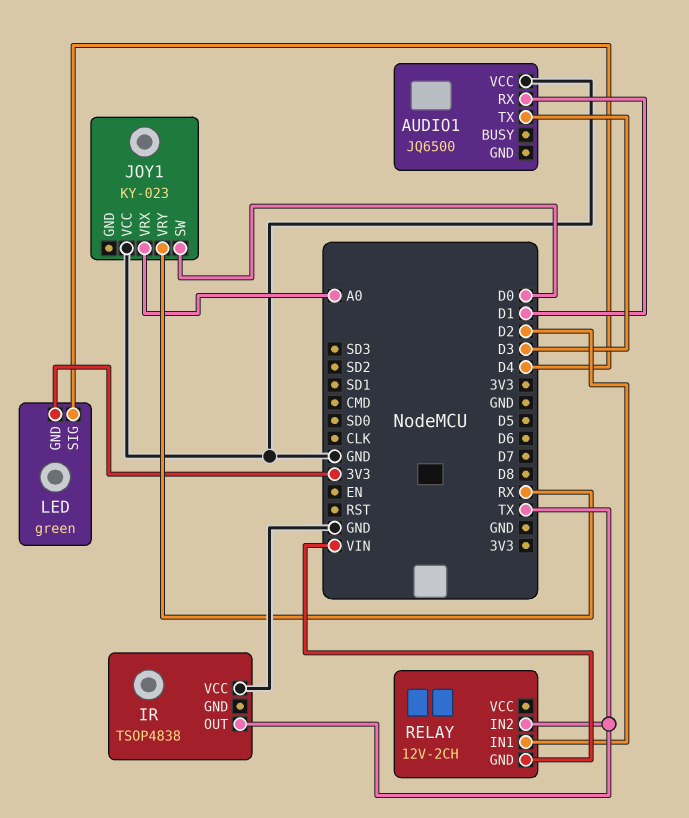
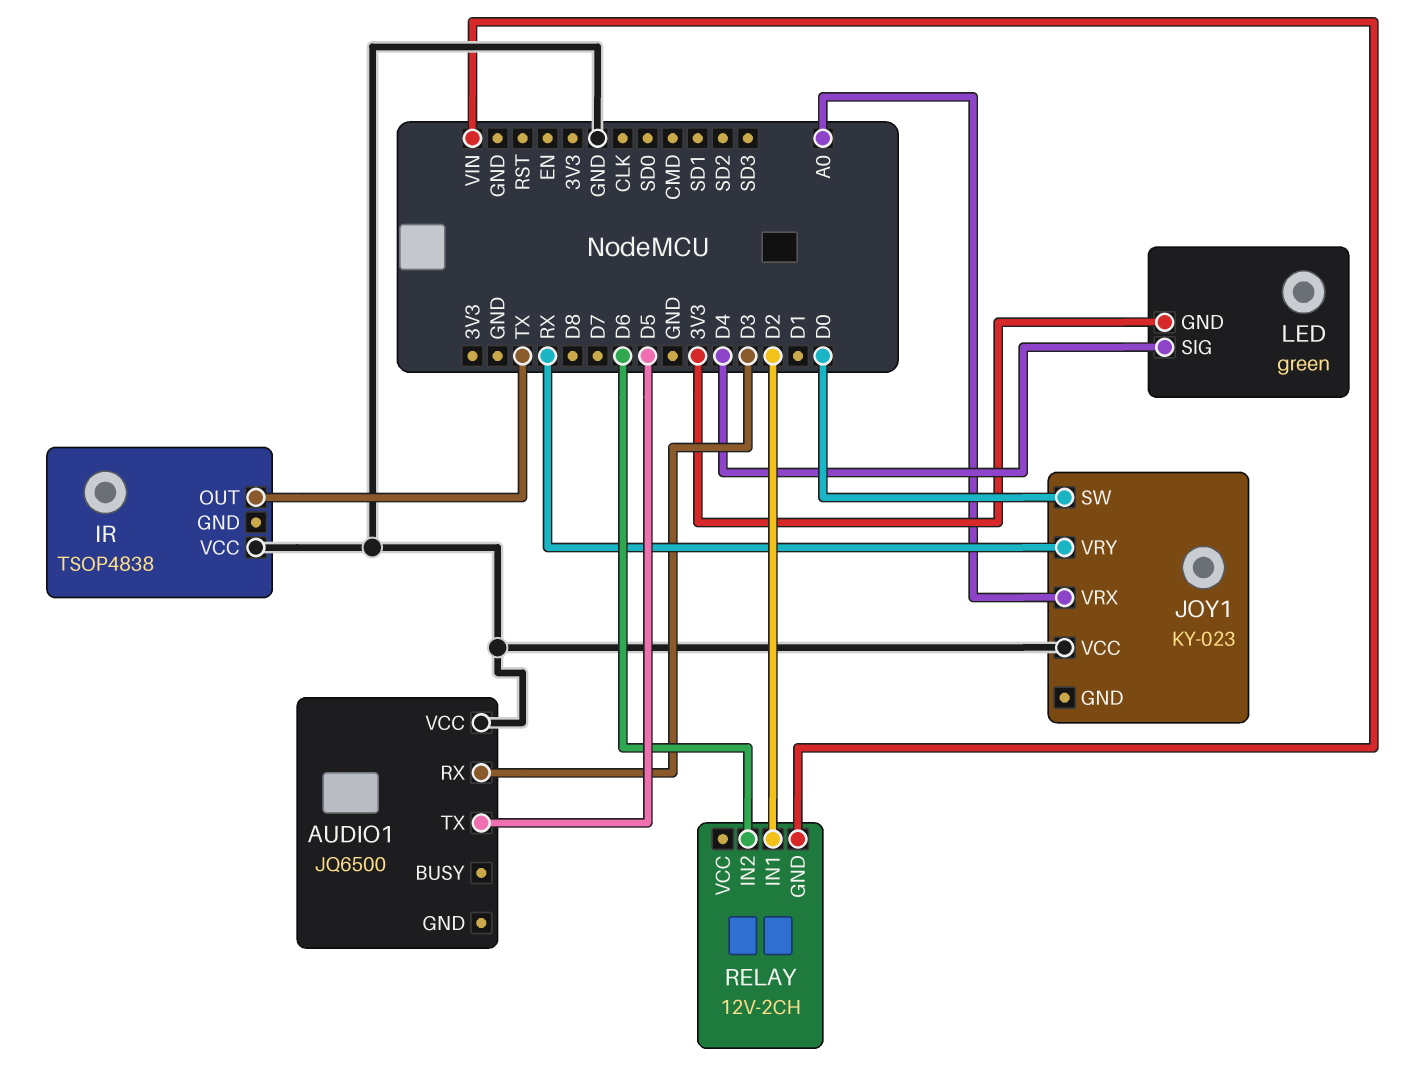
AUDIO1 pin RX: D1 -> D3
AUDIO1 pin TX: D3 -> D5
RELAY pin IN2: TX -> D6

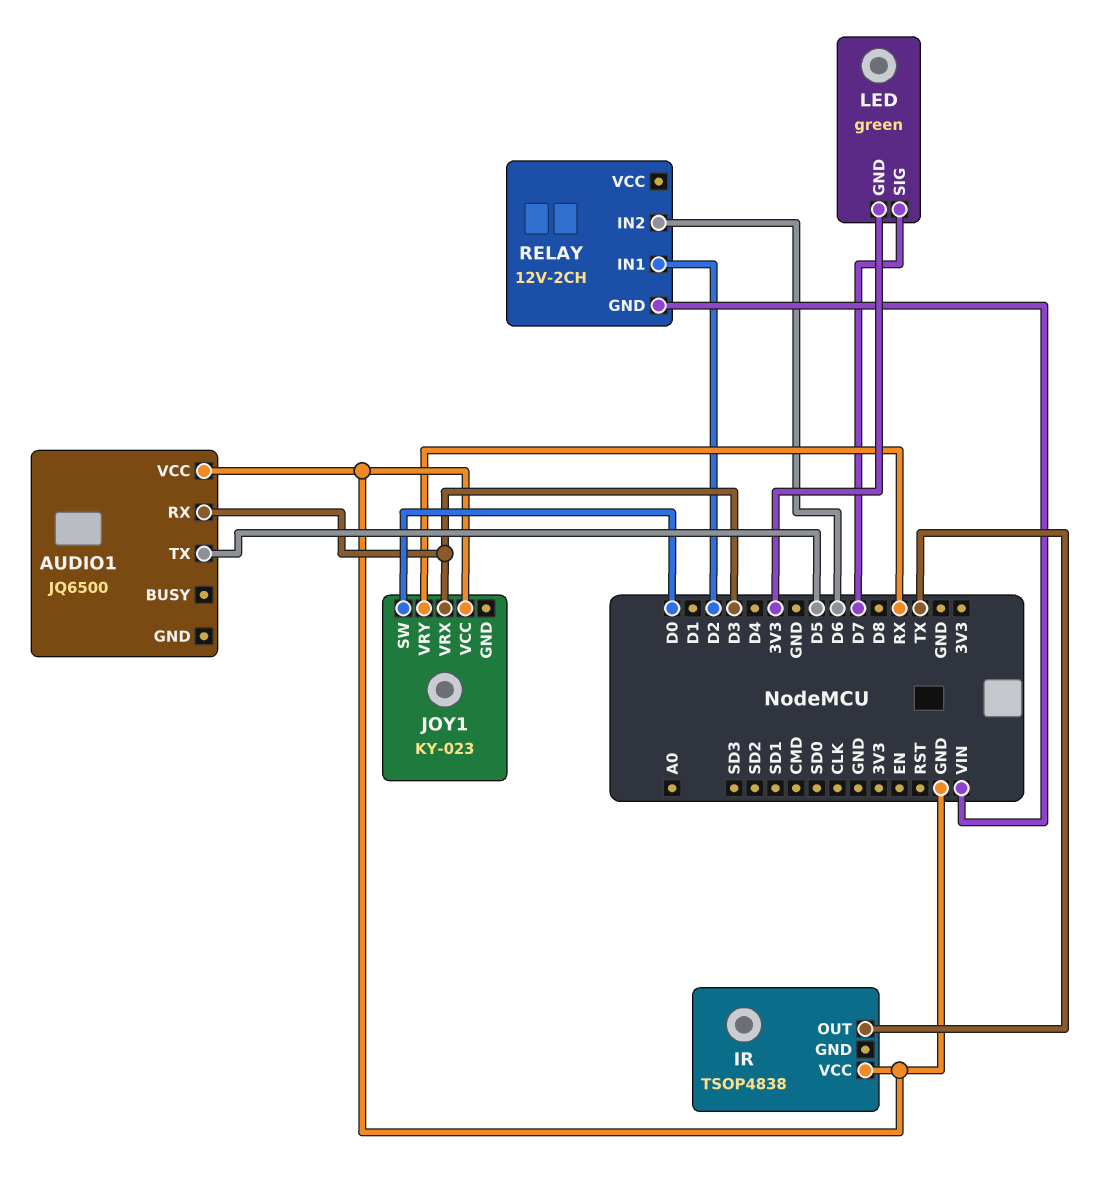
JOY1 pin VRX: A0 -> D3
LED pin SIG: D4 -> D7

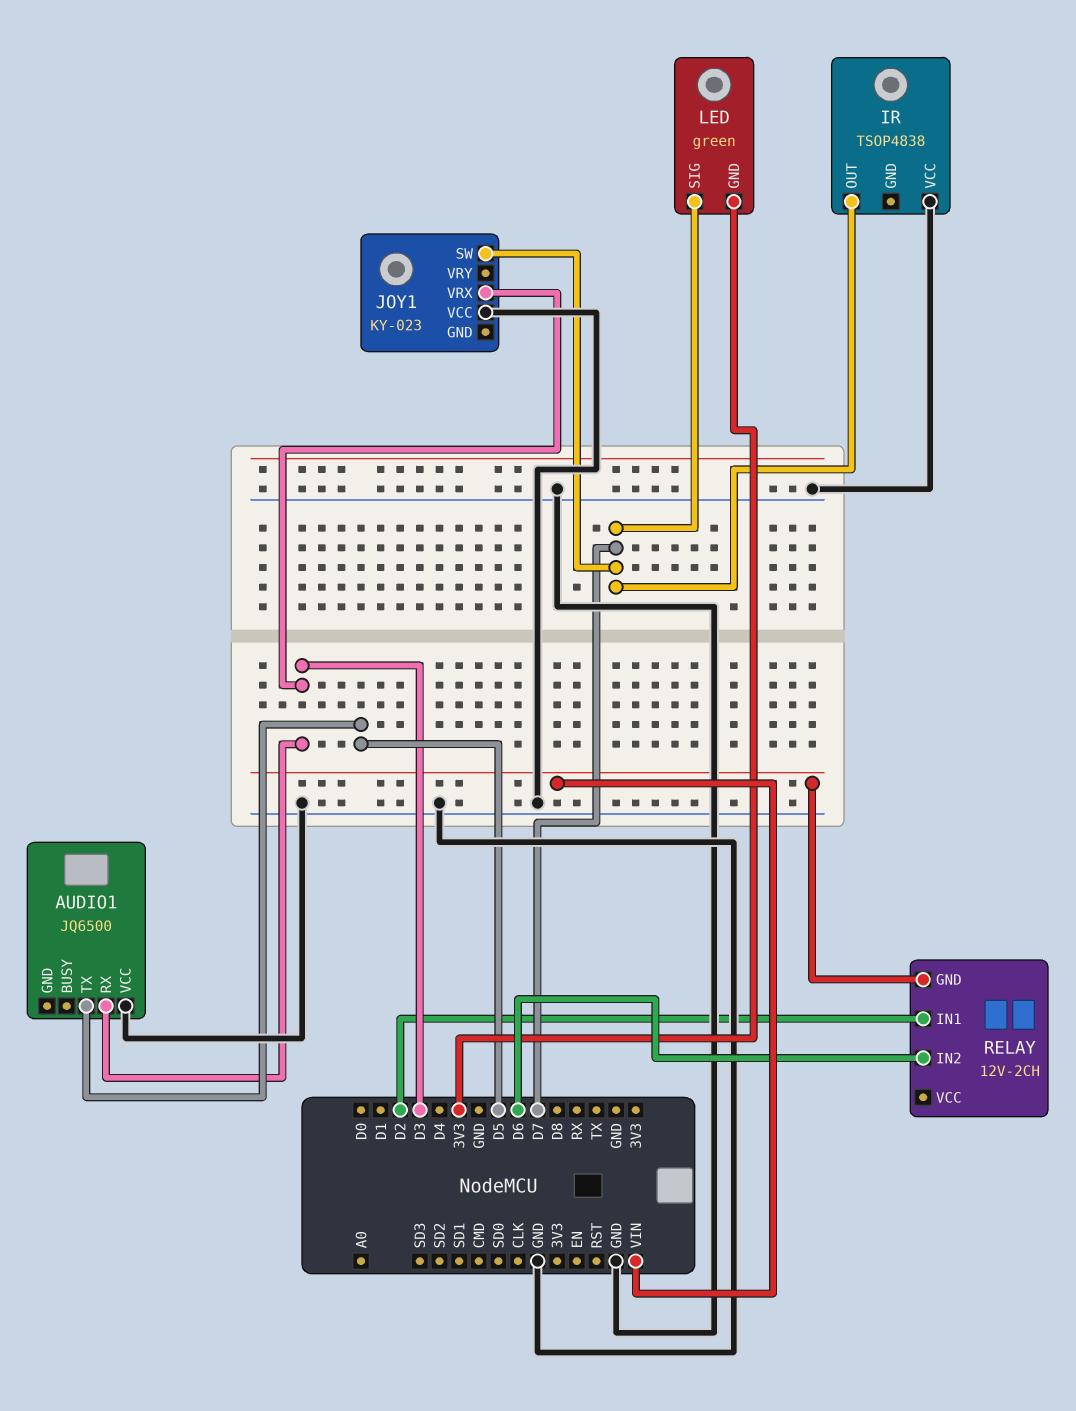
IR pin OUT: TX -> D7
JOY1 pin SW: D0 -> D7
JOY1 pin VRY: RX -> none

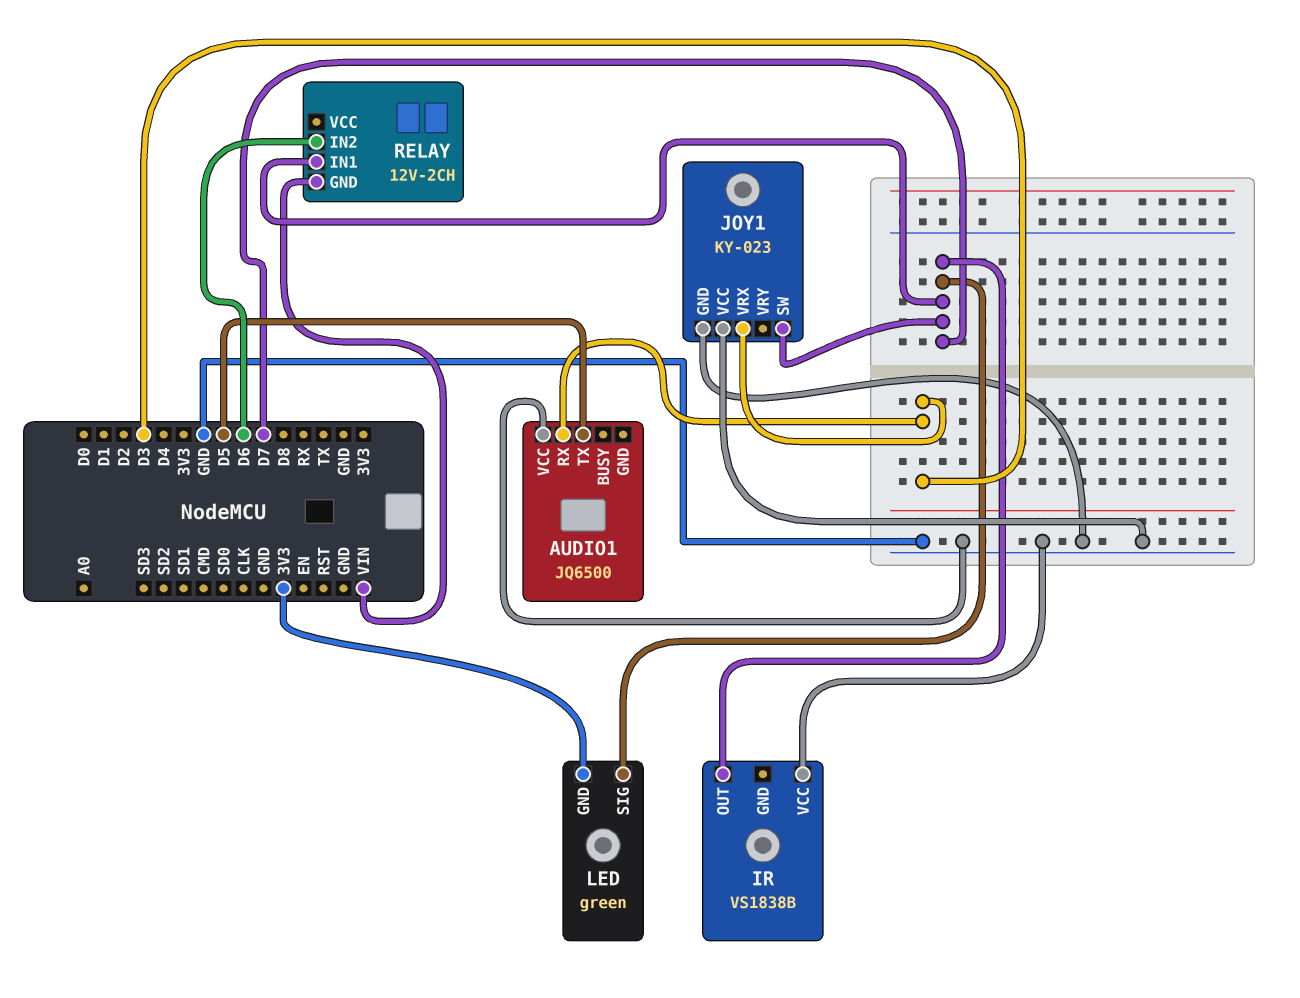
IR: TSOP4838 -> VS1838B
JOY1 pin GND: none -> GND
RELAY pin IN1: D2 -> D7

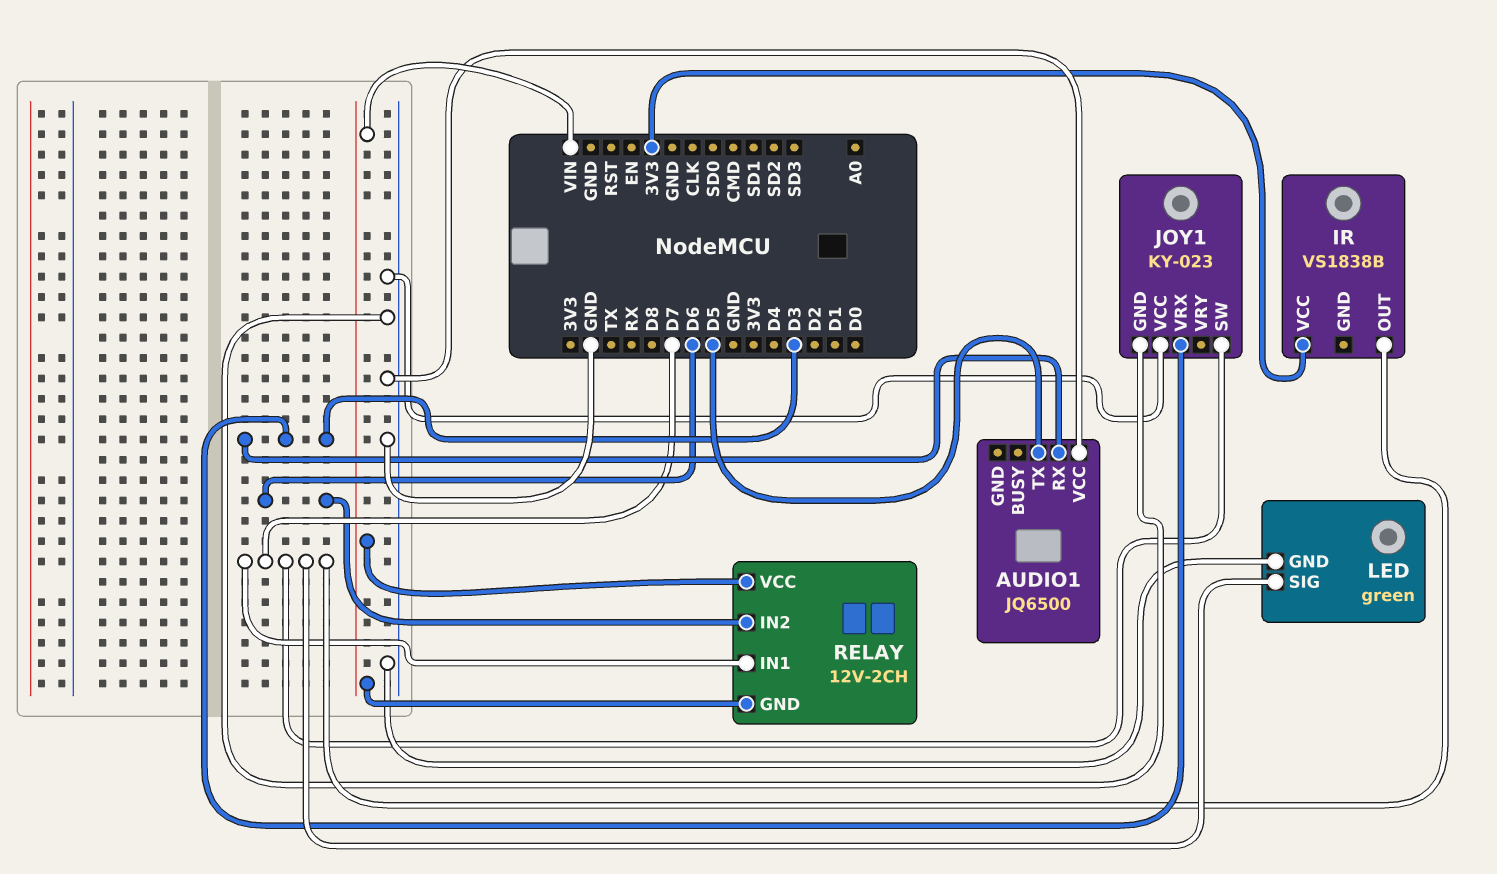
IR pin VCC: GND -> 3V3
LED pin GND: 3V3 -> GND
RELAY pin VCC: none -> VIN

